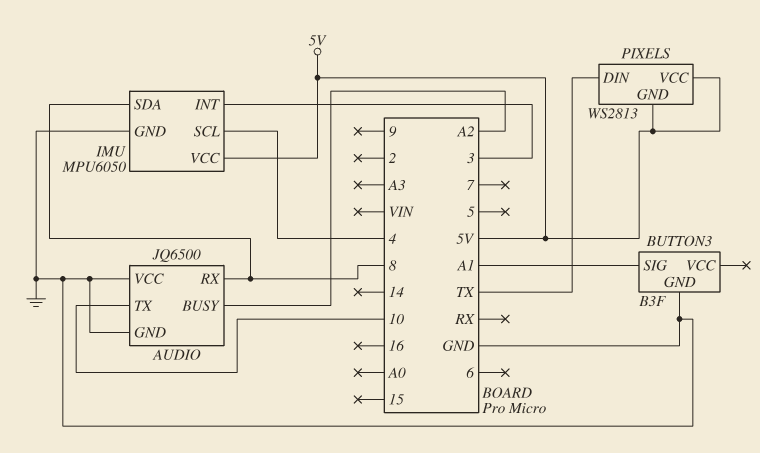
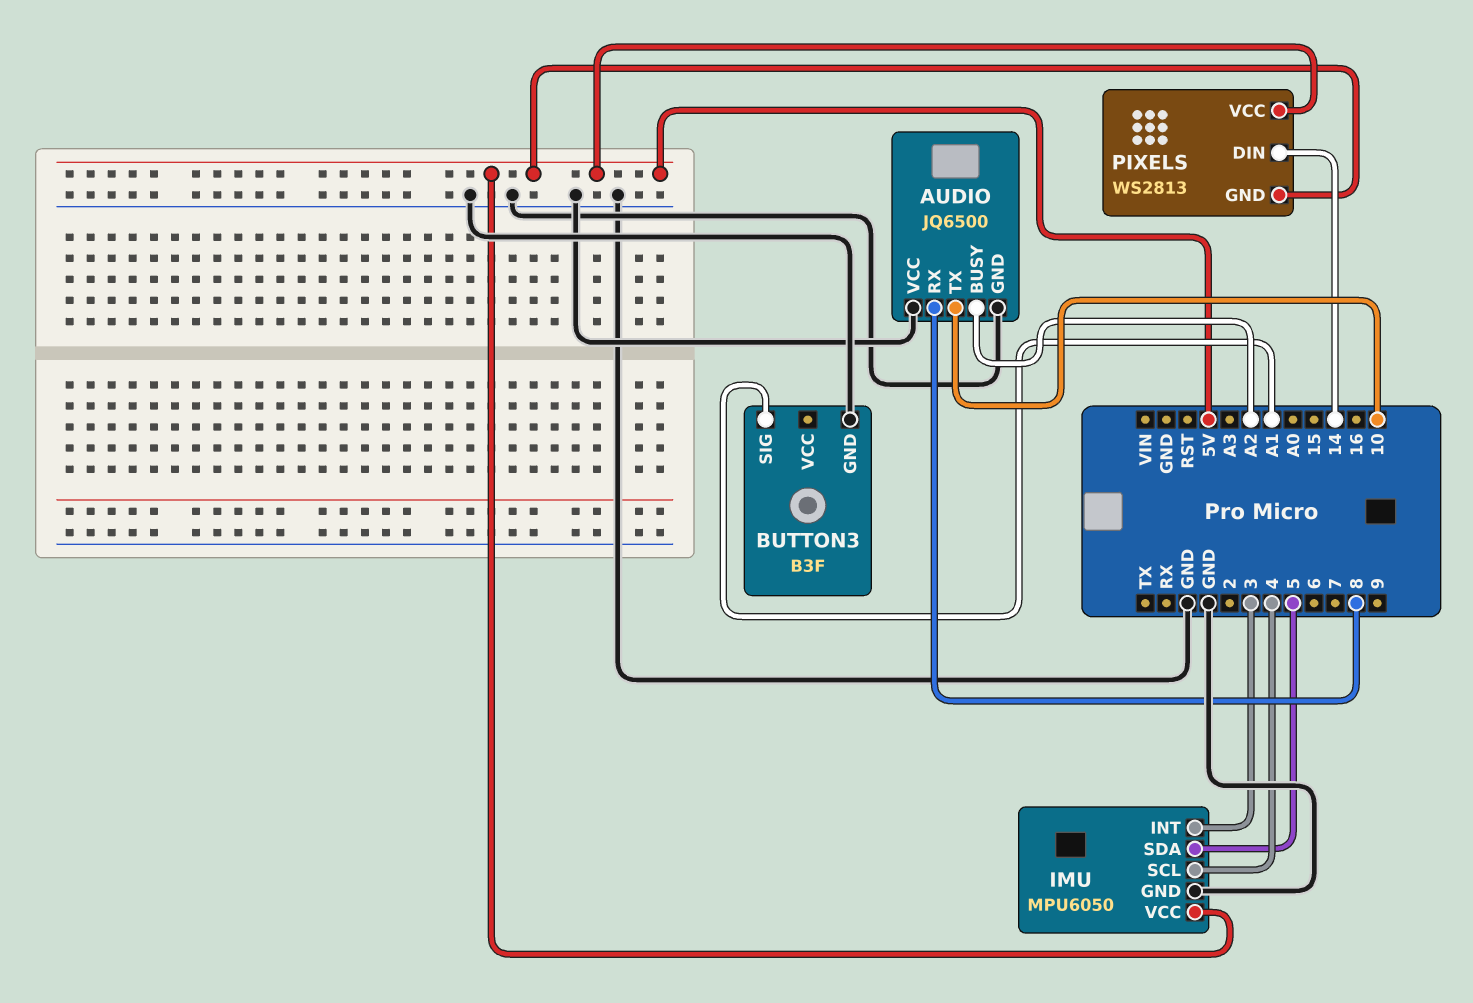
IMU pin SDA: 8 -> 5
PIXELS pin DIN: TX -> 14

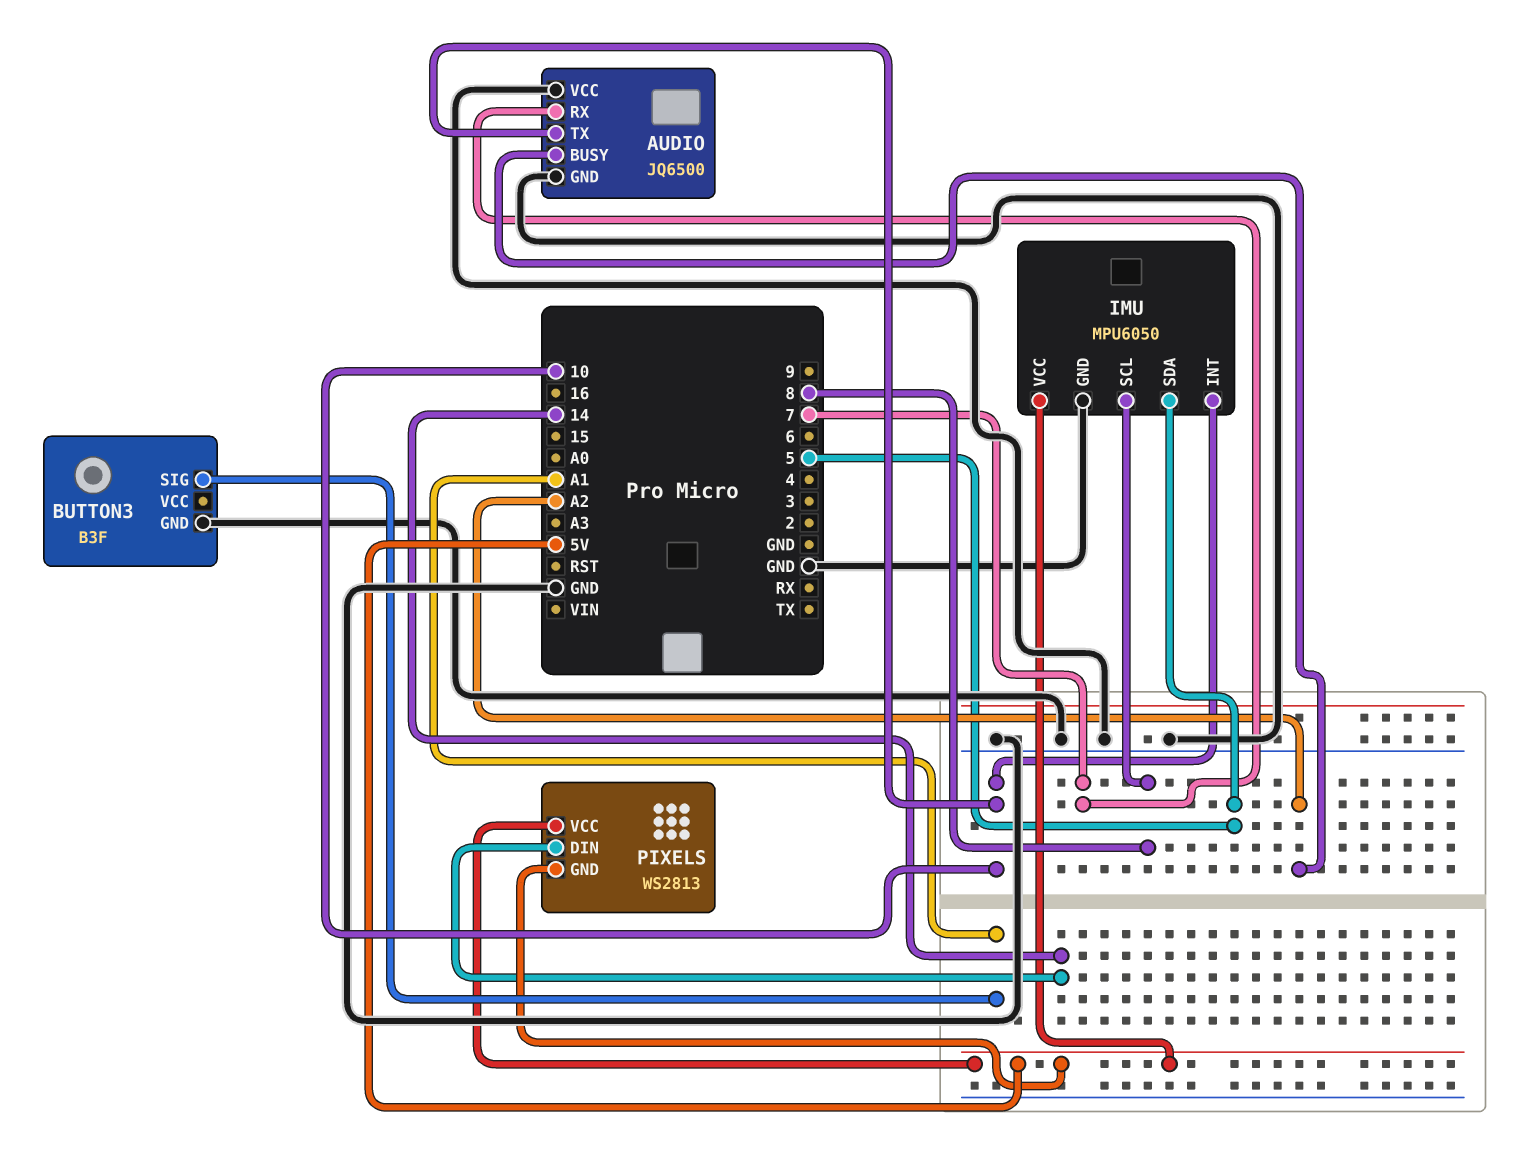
AUDIO pin RX: 8 -> 7
IMU pin INT: 3 -> 10
IMU pin SCL: 4 -> 8

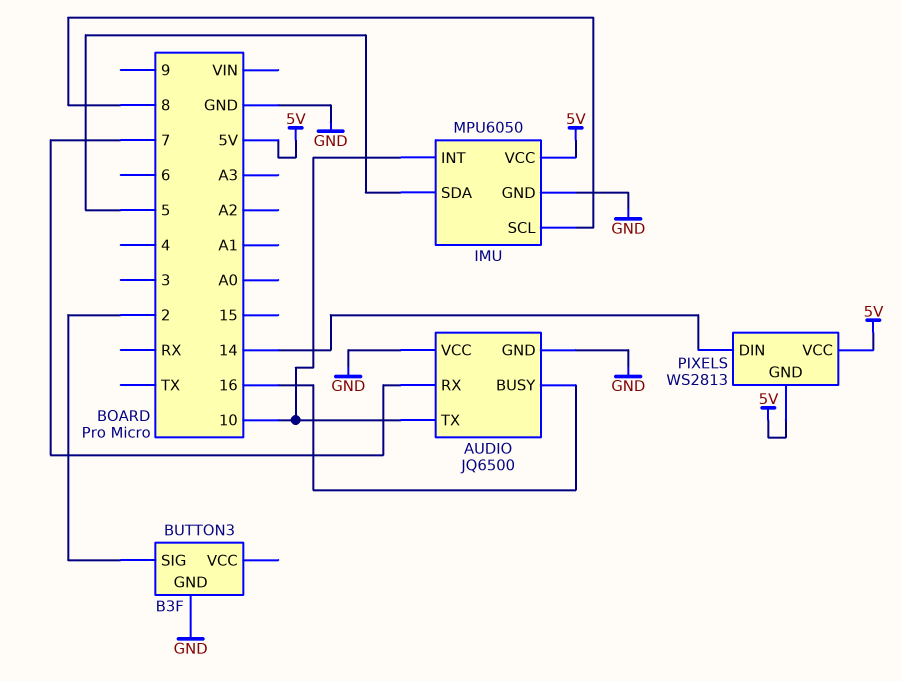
AUDIO pin BUSY: A2 -> 16
BUTTON3 pin SIG: A1 -> 2

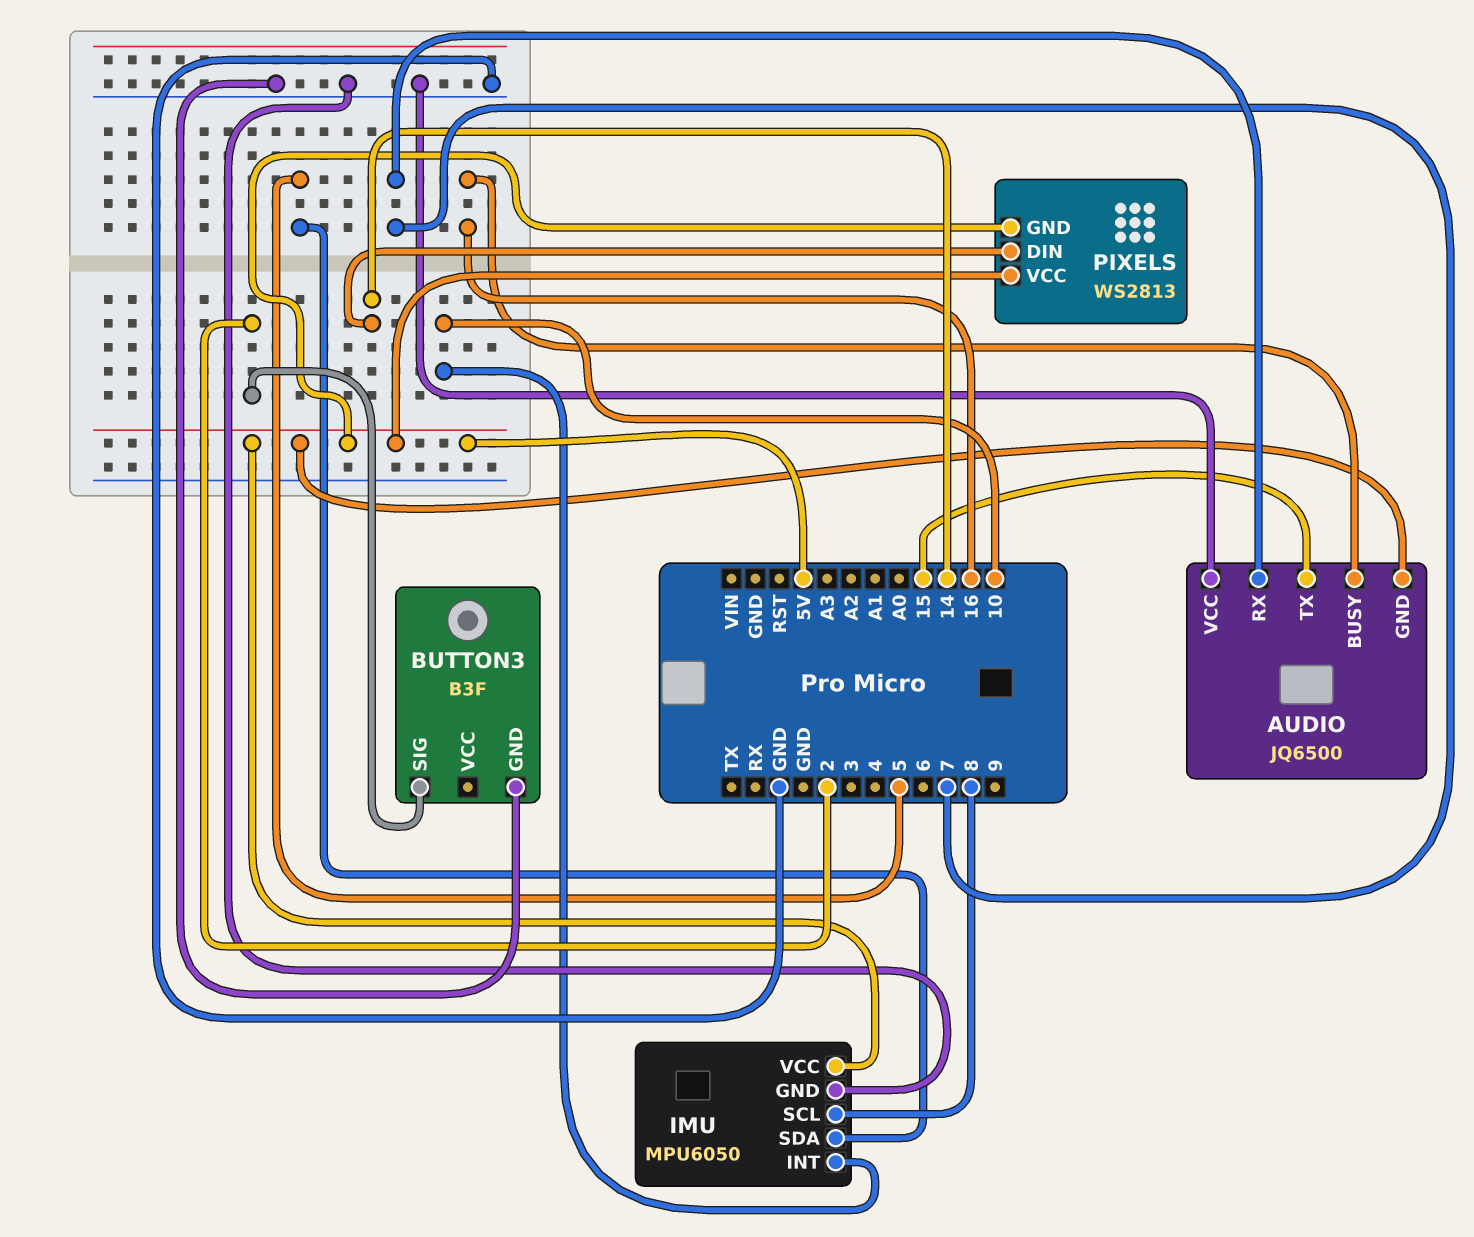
AUDIO pin GND: GND -> 5V
AUDIO pin TX: 10 -> 15

